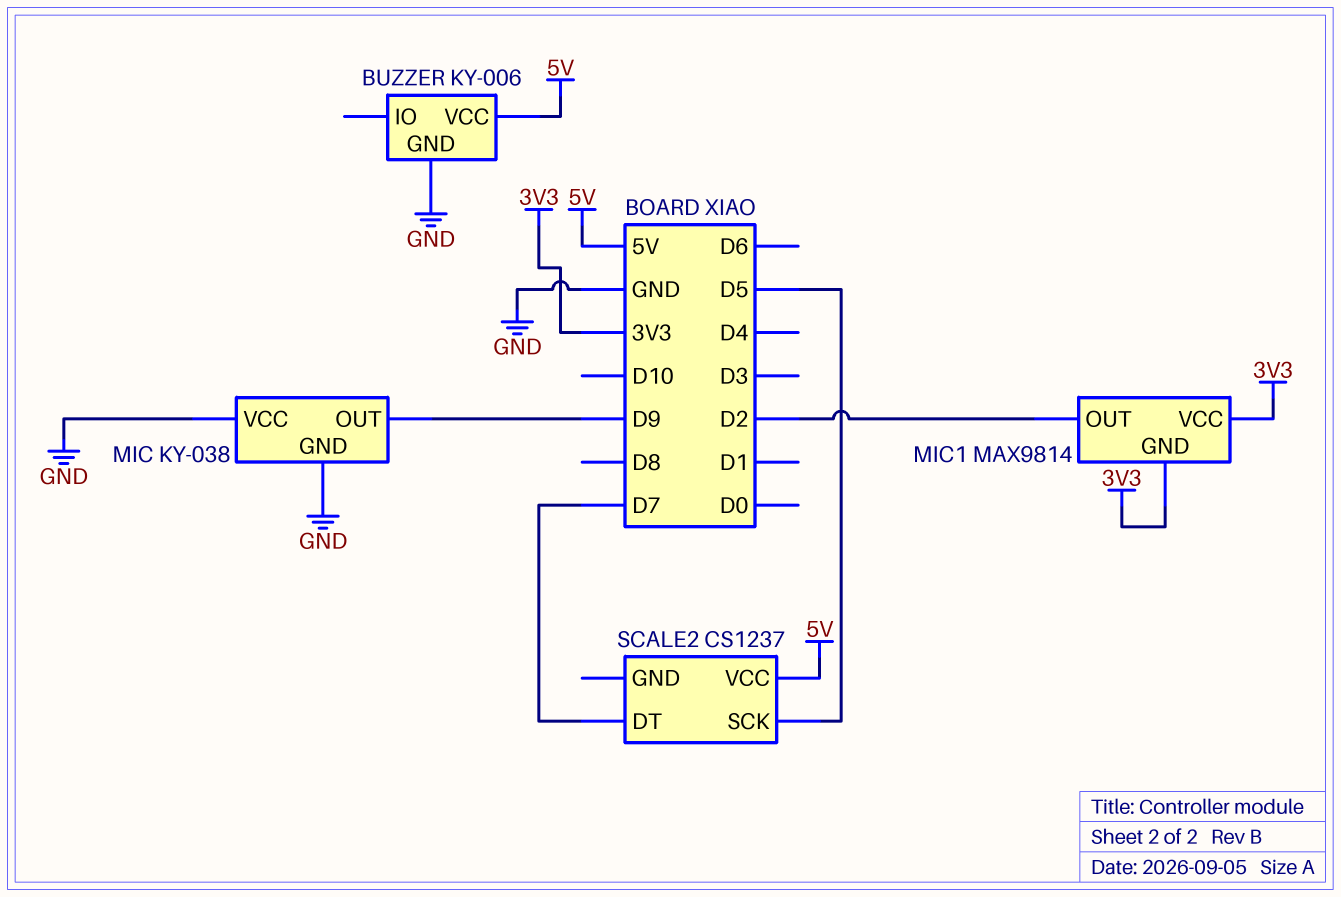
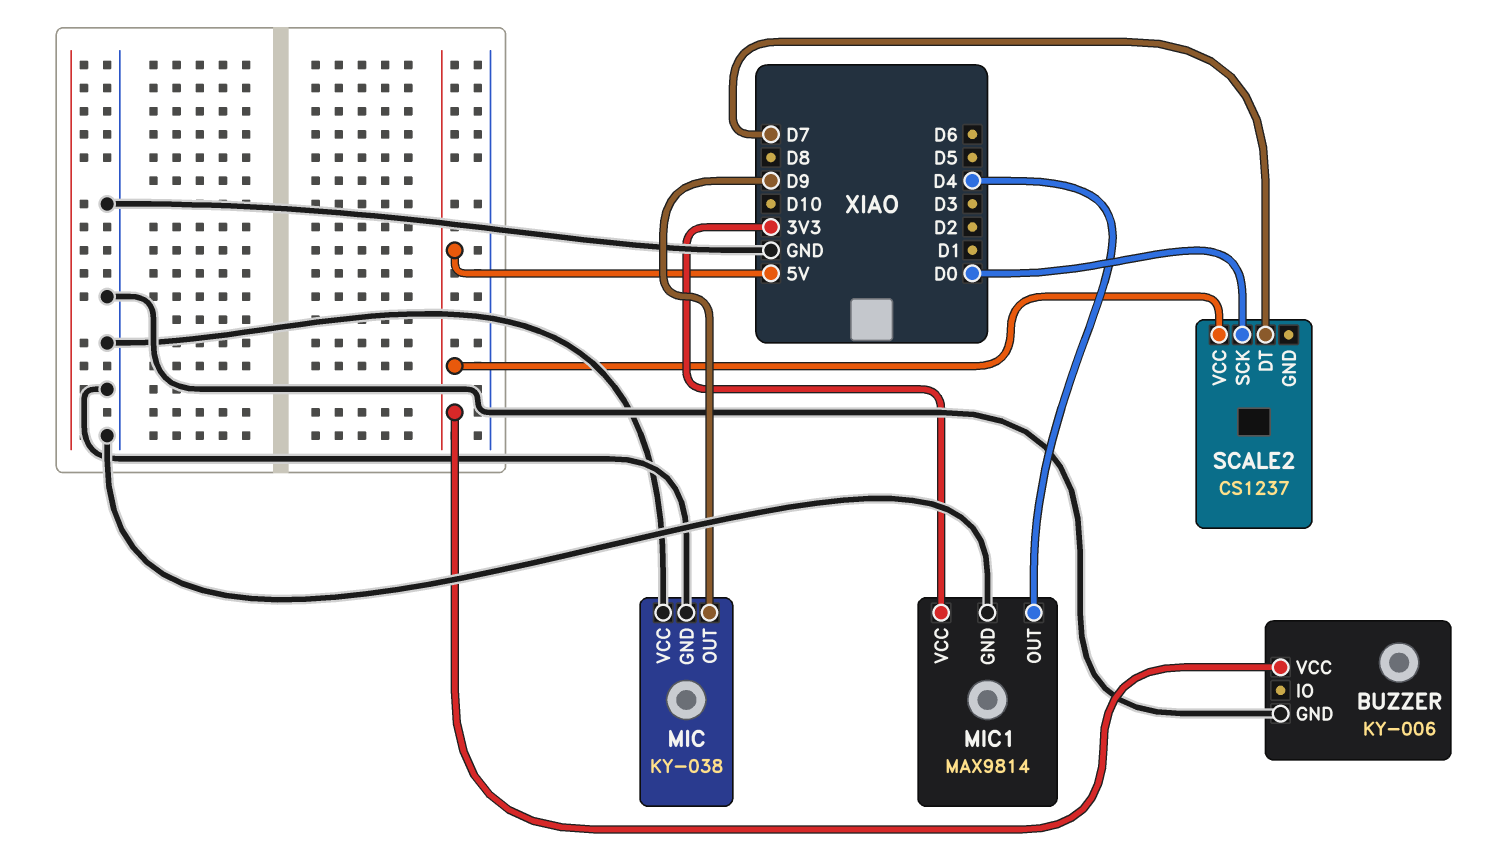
MIC1 pin GND: 3V3 -> GND
MIC1 pin OUT: D2 -> D4
SCALE2 pin SCK: D5 -> D0

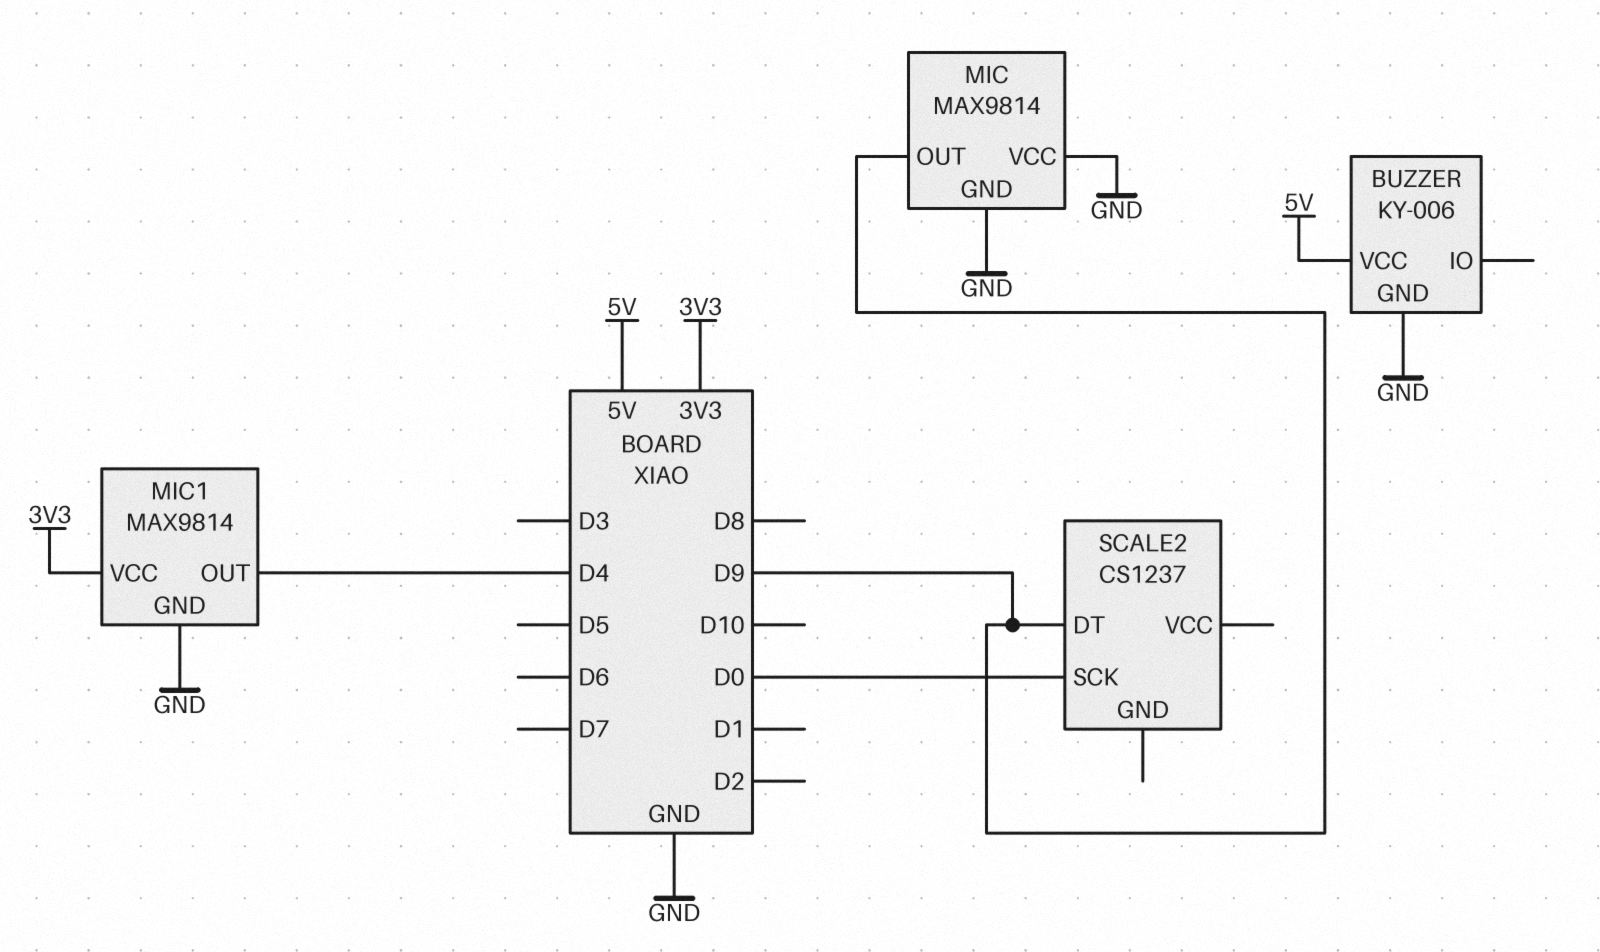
MIC: KY-038 -> MAX9814
SCALE2 pin DT: D7 -> D9
SCALE2 pin VCC: 5V -> none

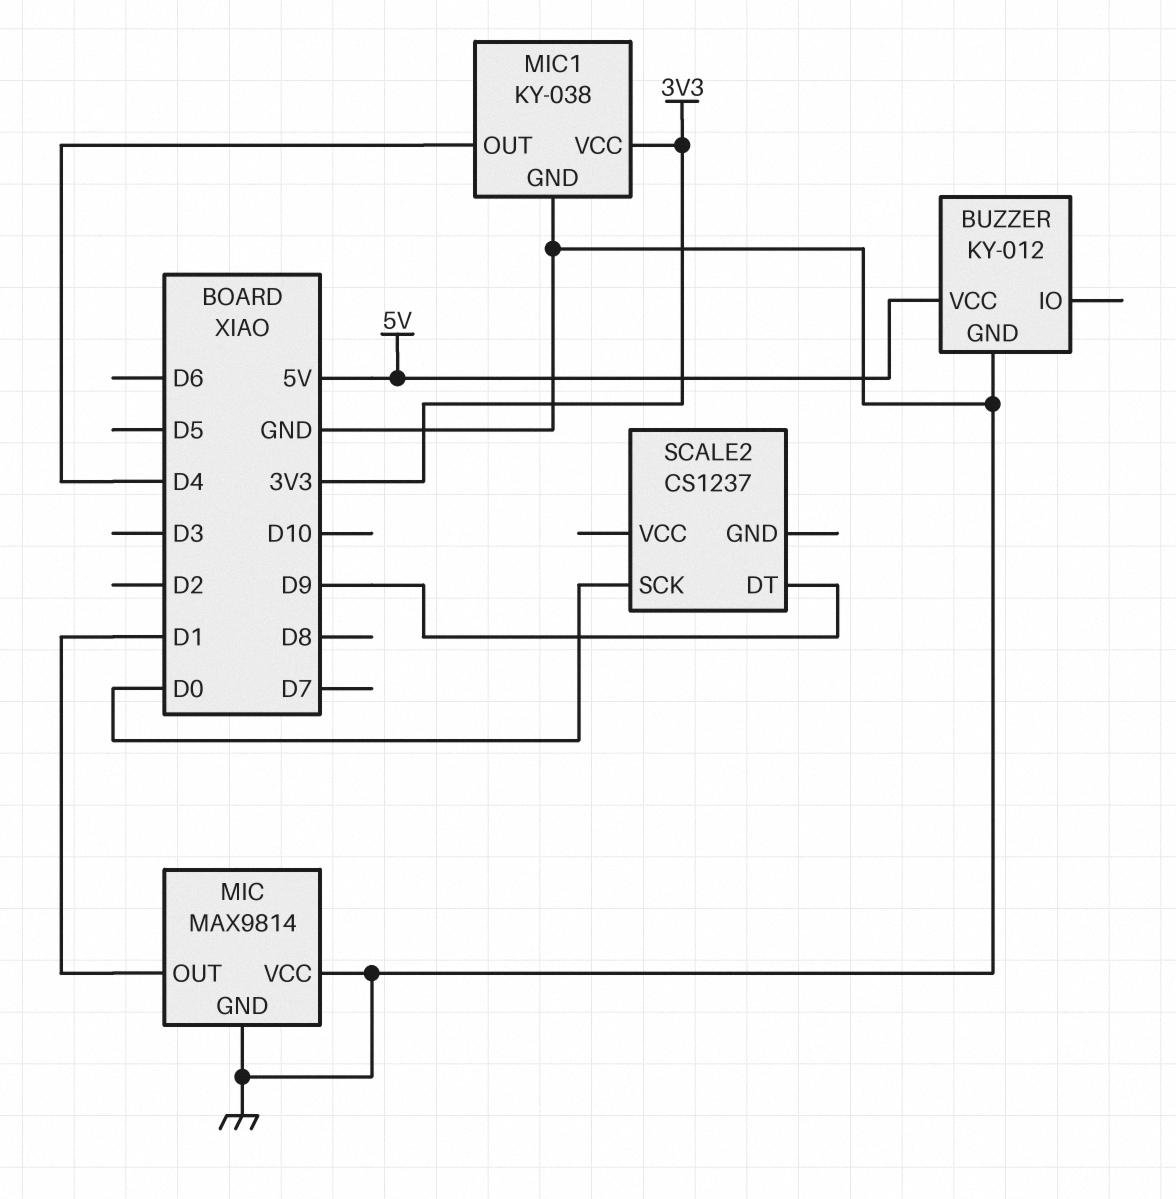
BUZZER: KY-006 -> KY-012
MIC pin OUT: D9 -> D1
MIC1: MAX9814 -> KY-038

